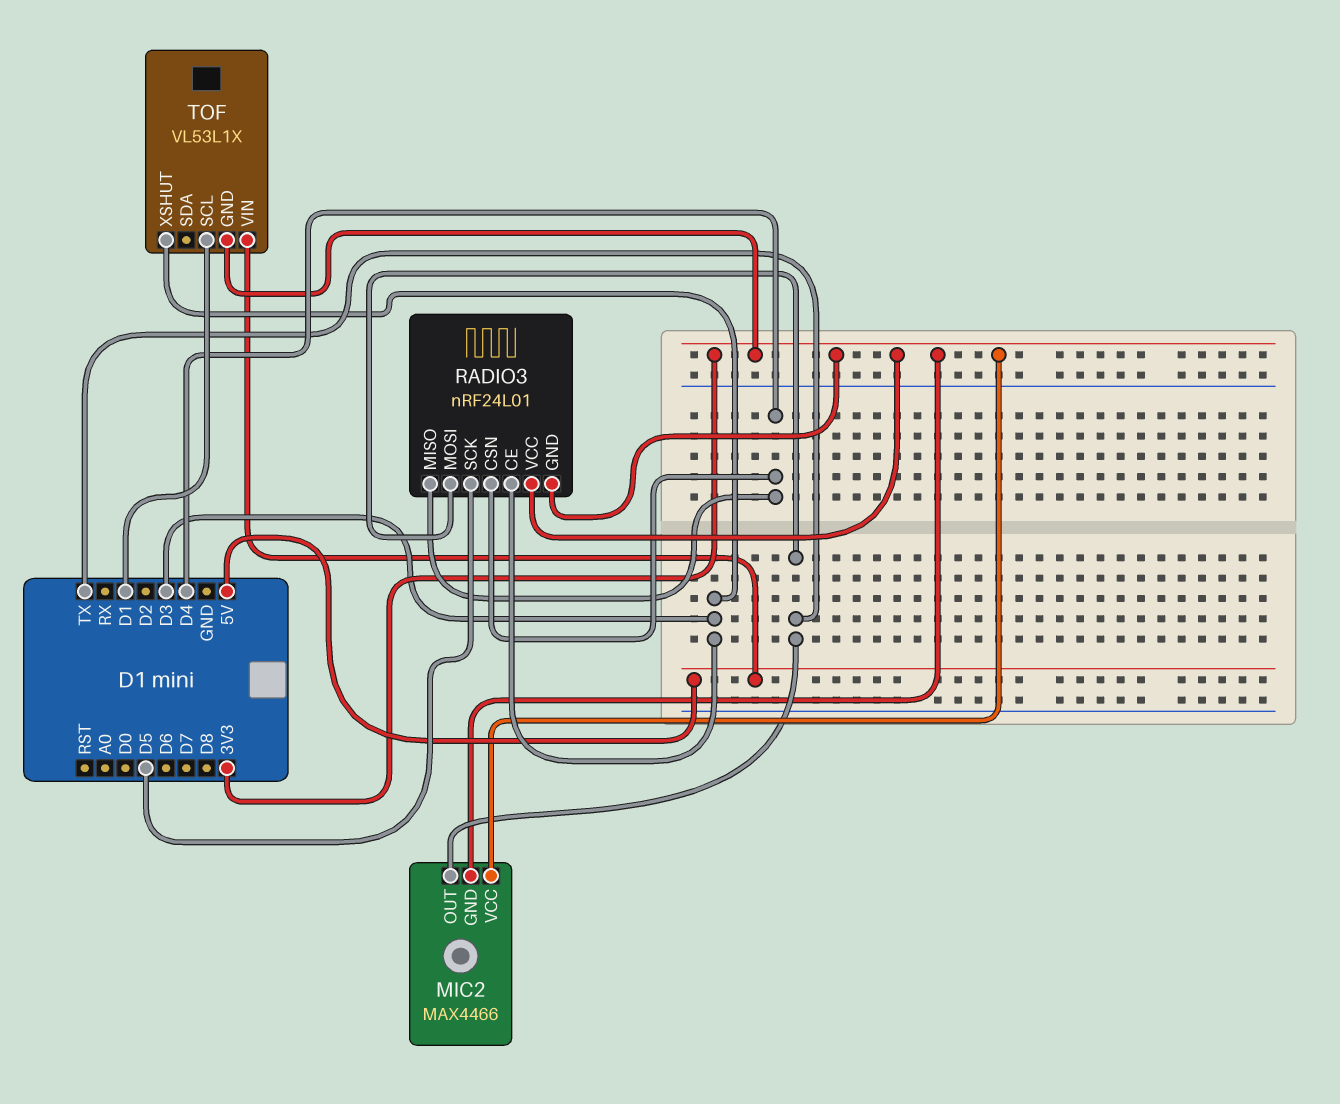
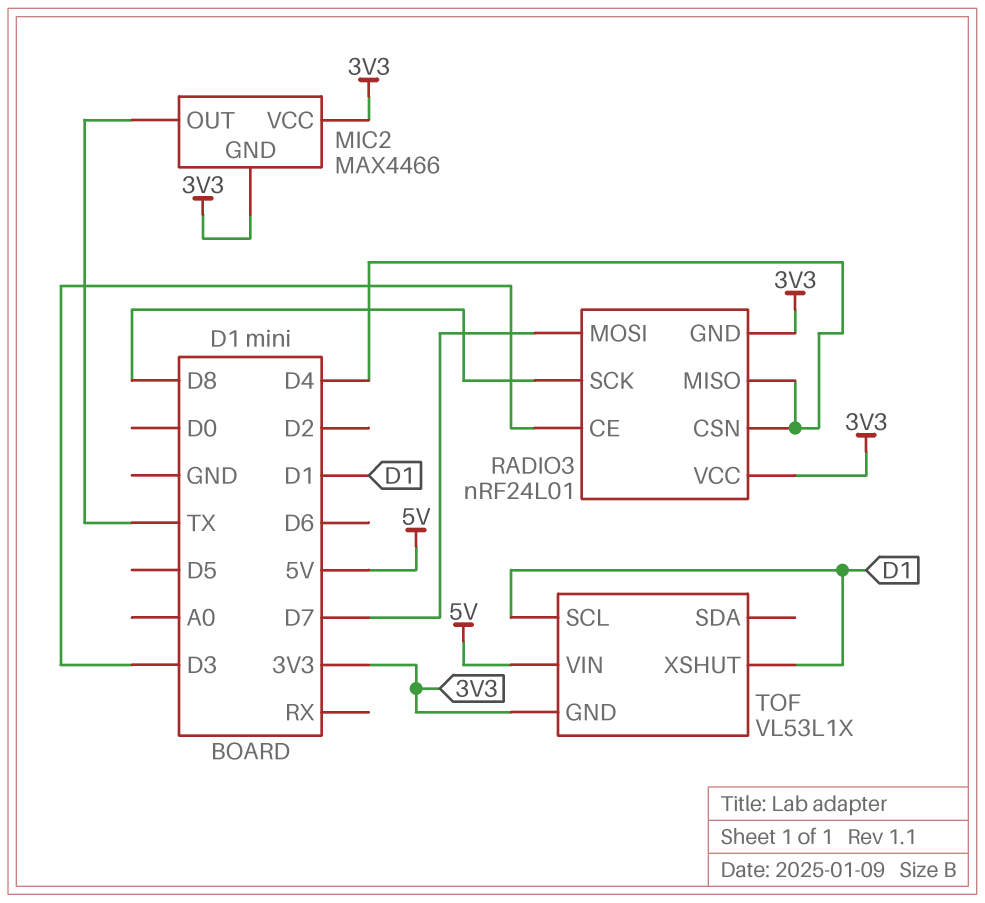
RADIO3 pin MOSI: TX -> D7
RADIO3 pin SCK: D5 -> D8
TOF pin XSHUT: D3 -> D1

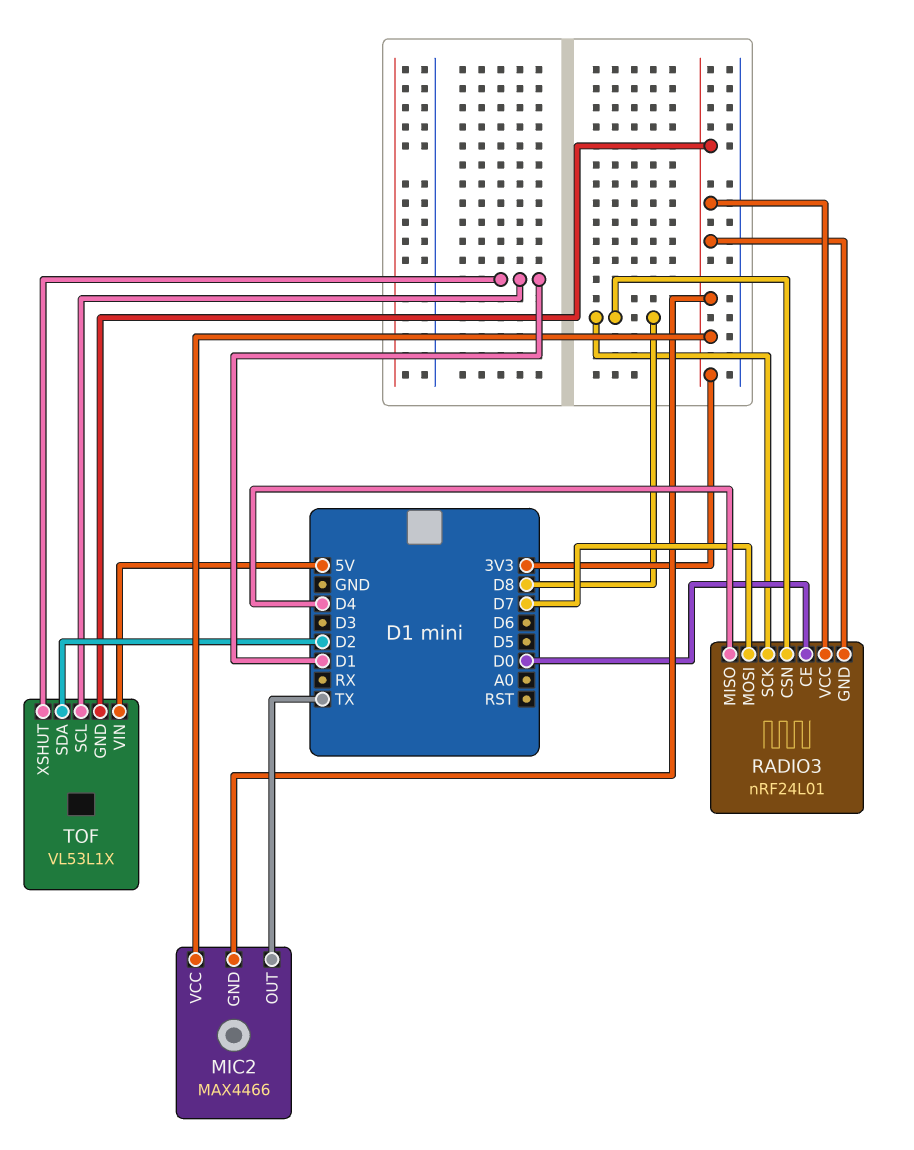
RADIO3 pin CE: D3 -> D0
RADIO3 pin CSN: D4 -> D8
TOF pin SDA: none -> D2

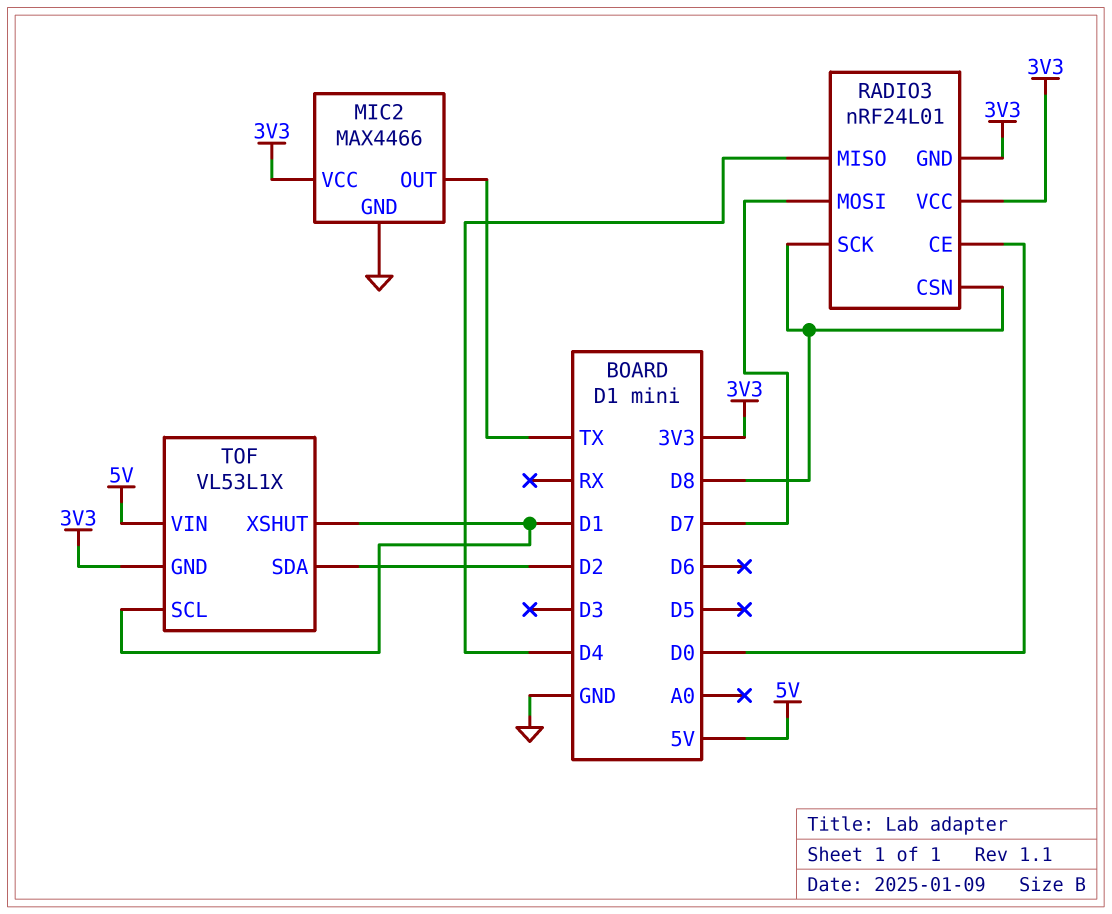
MIC2 pin GND: 3V3 -> GND

